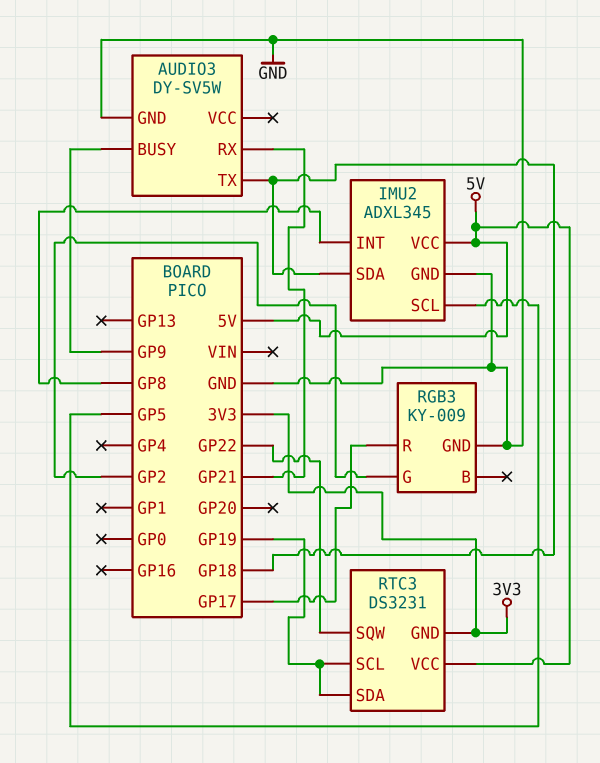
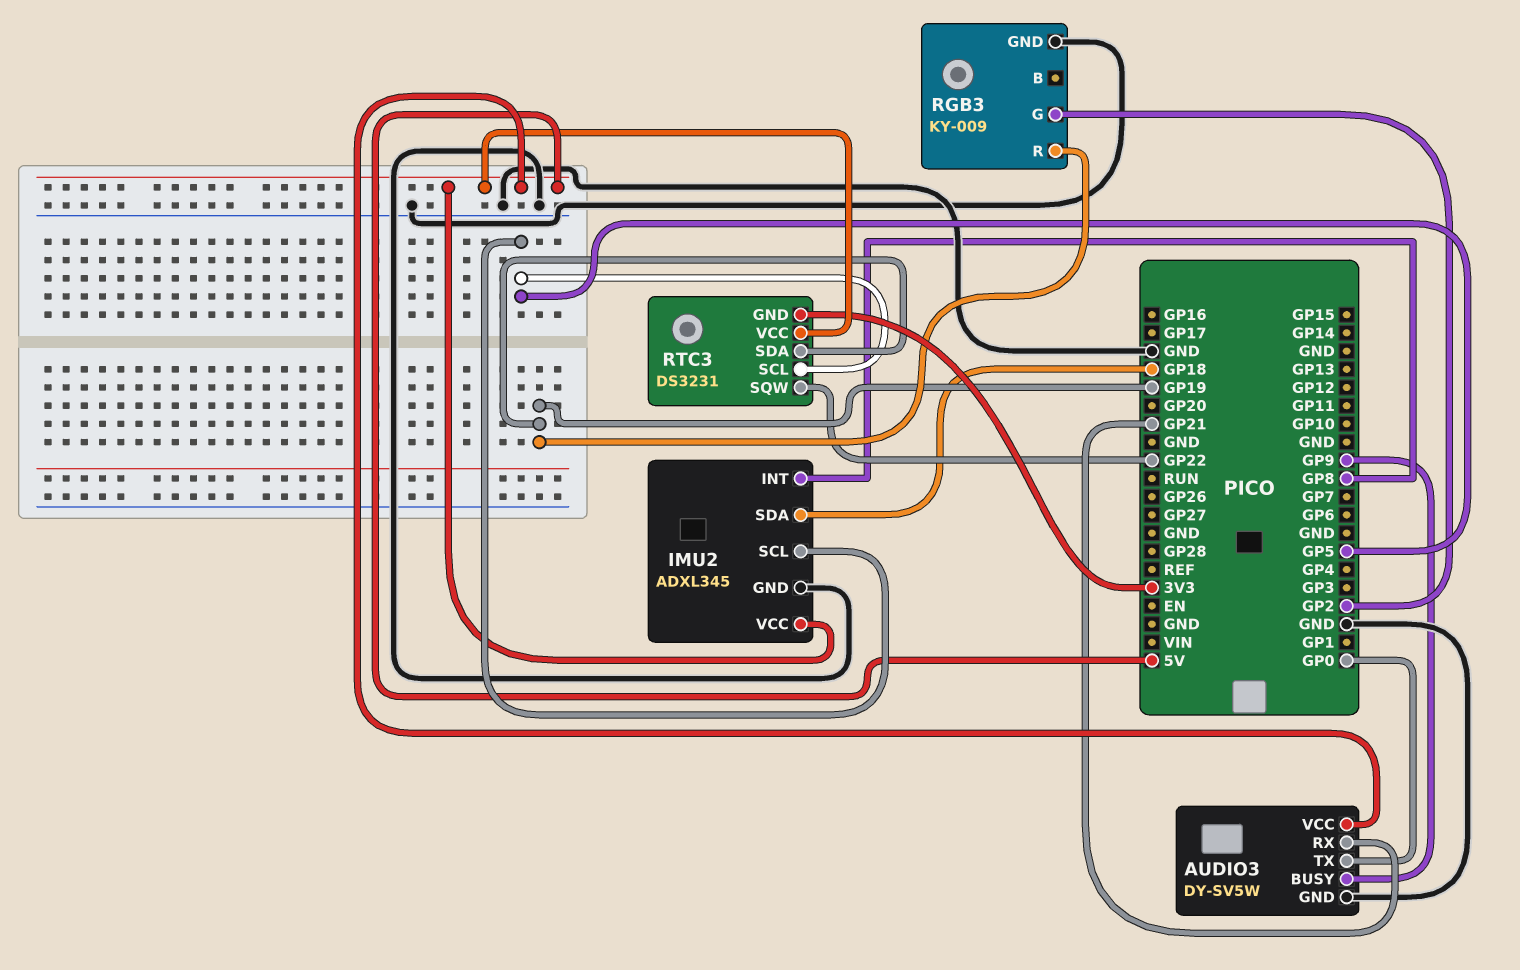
AUDIO3 pin TX: GP18 -> GP0
AUDIO3 pin VCC: none -> 5V
RGB3 pin R: GP17 -> GP19
RTC3 pin SCL: GP19 -> GP5

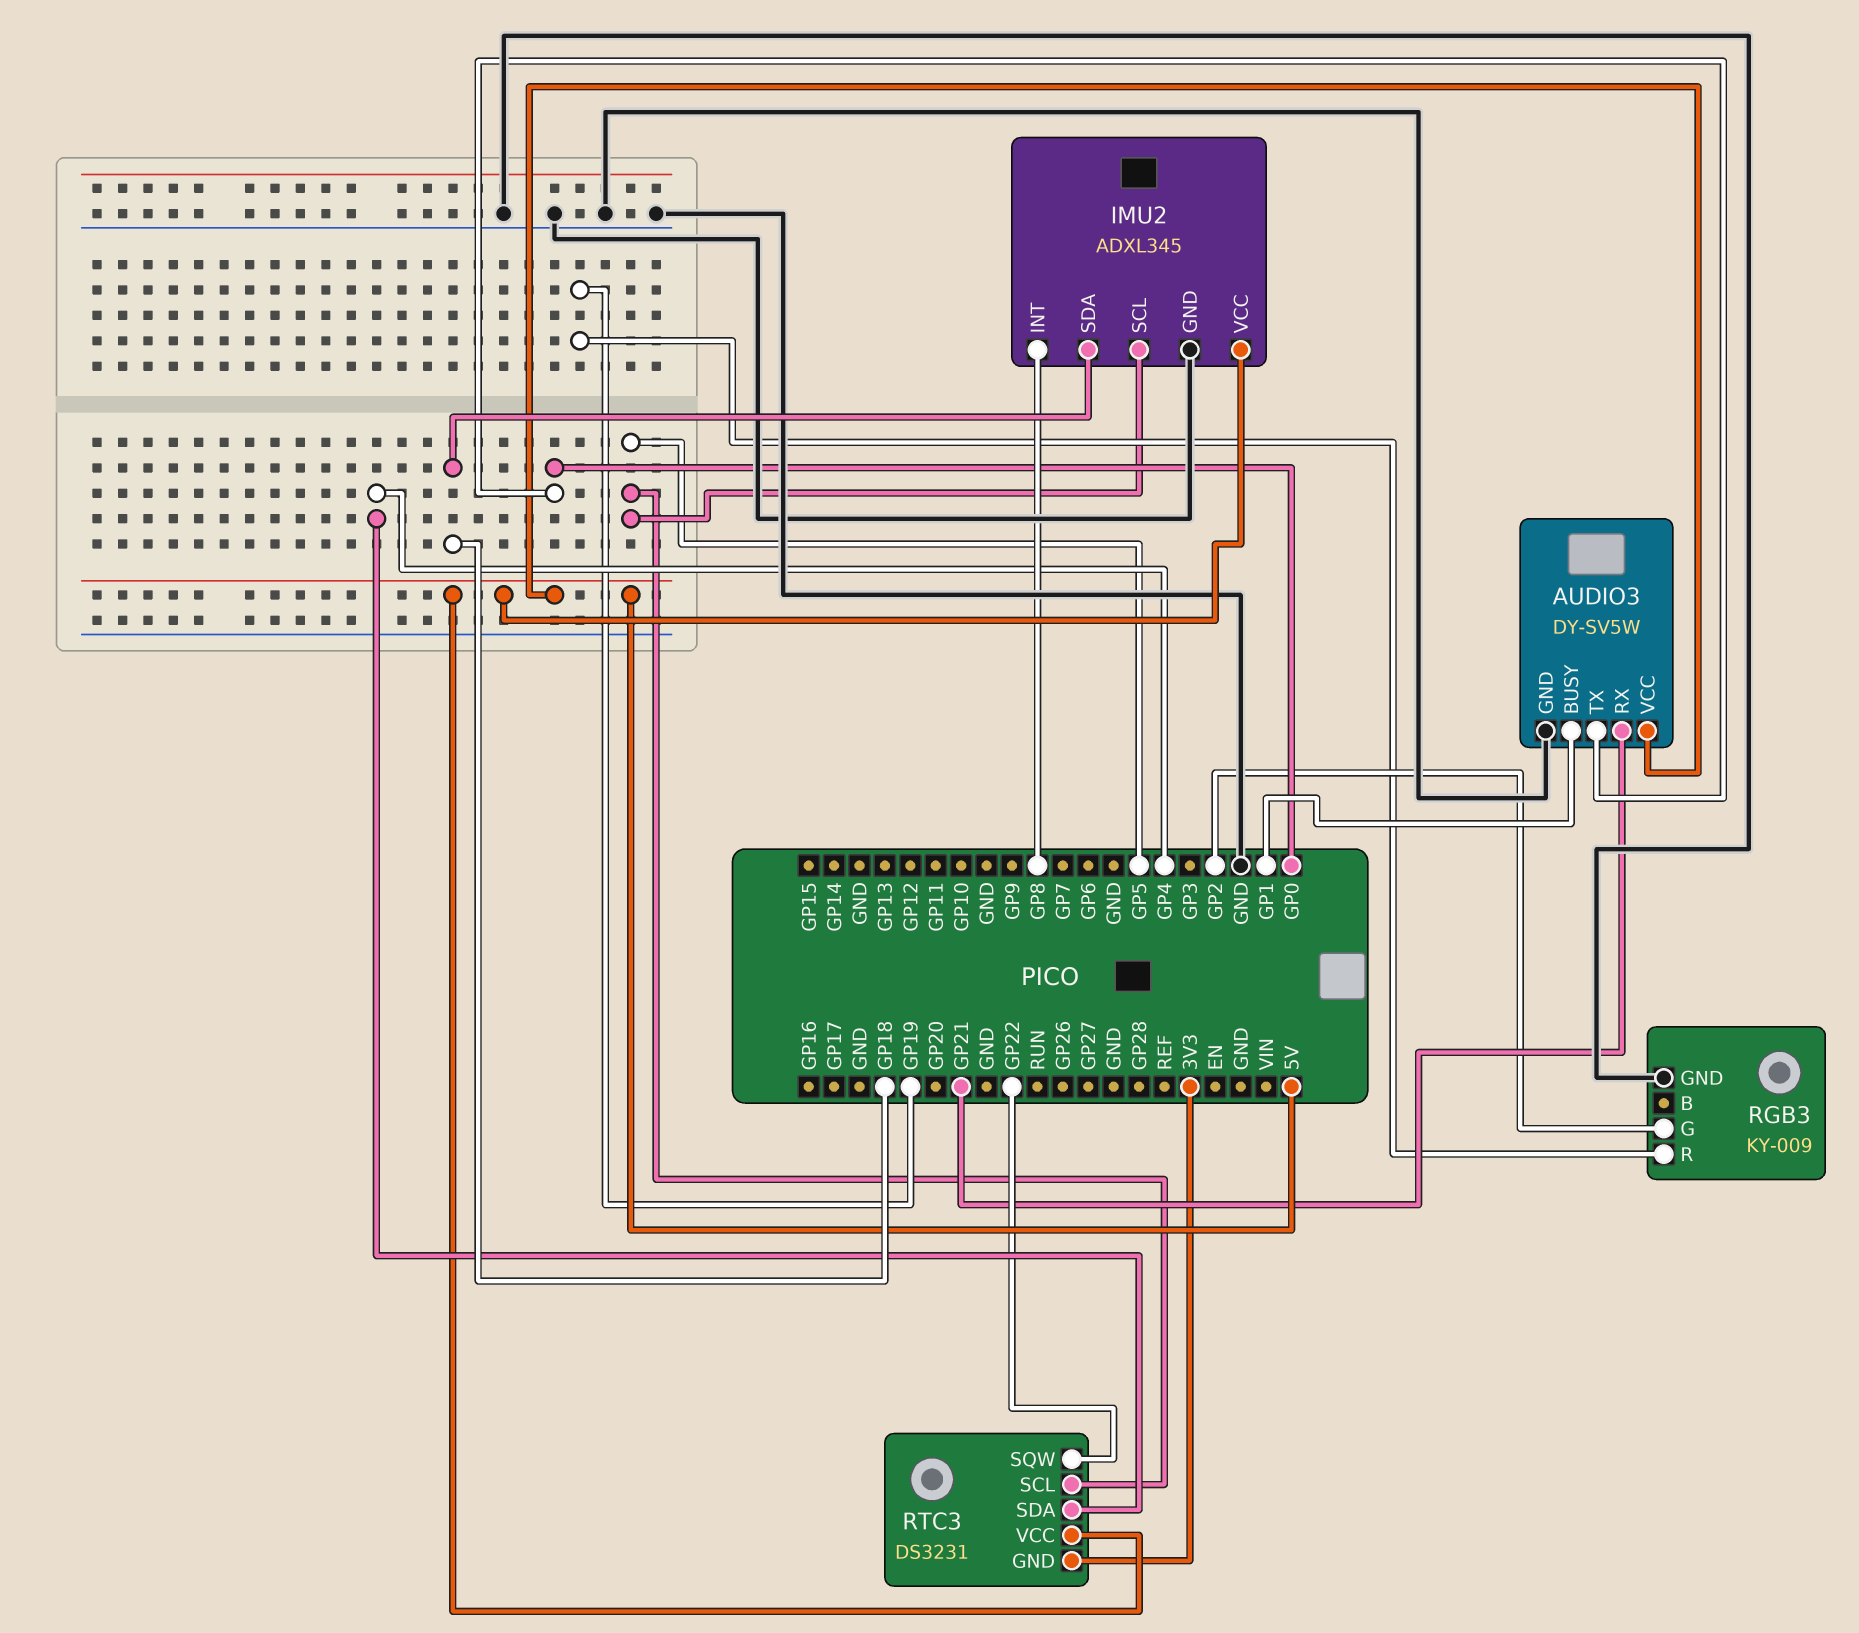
AUDIO3 pin BUSY: GP9 -> GP1
RTC3 pin SDA: GP19 -> GP4

